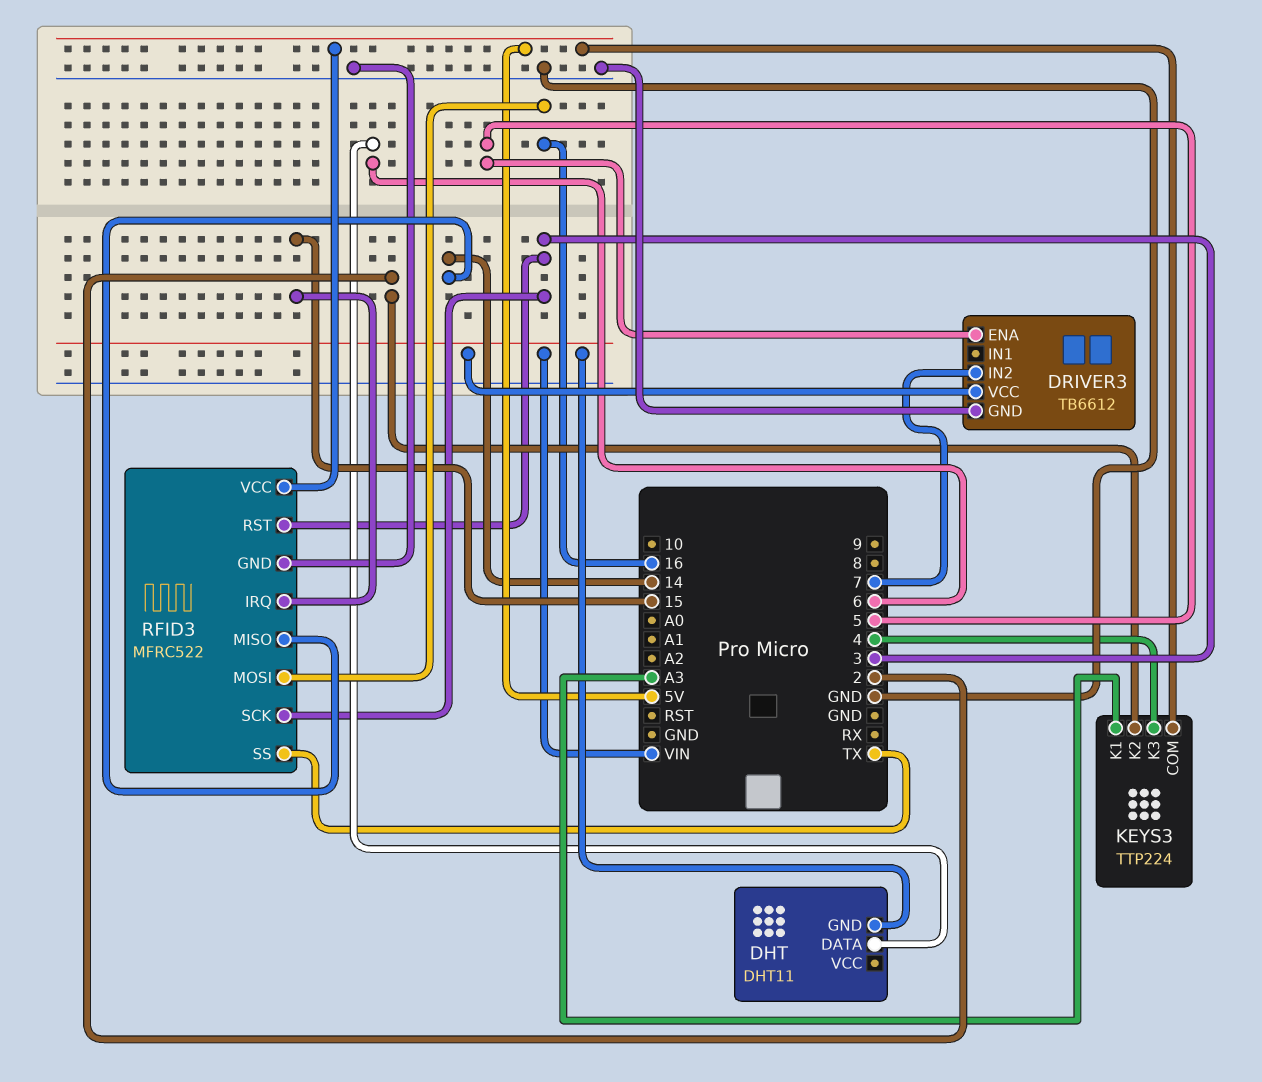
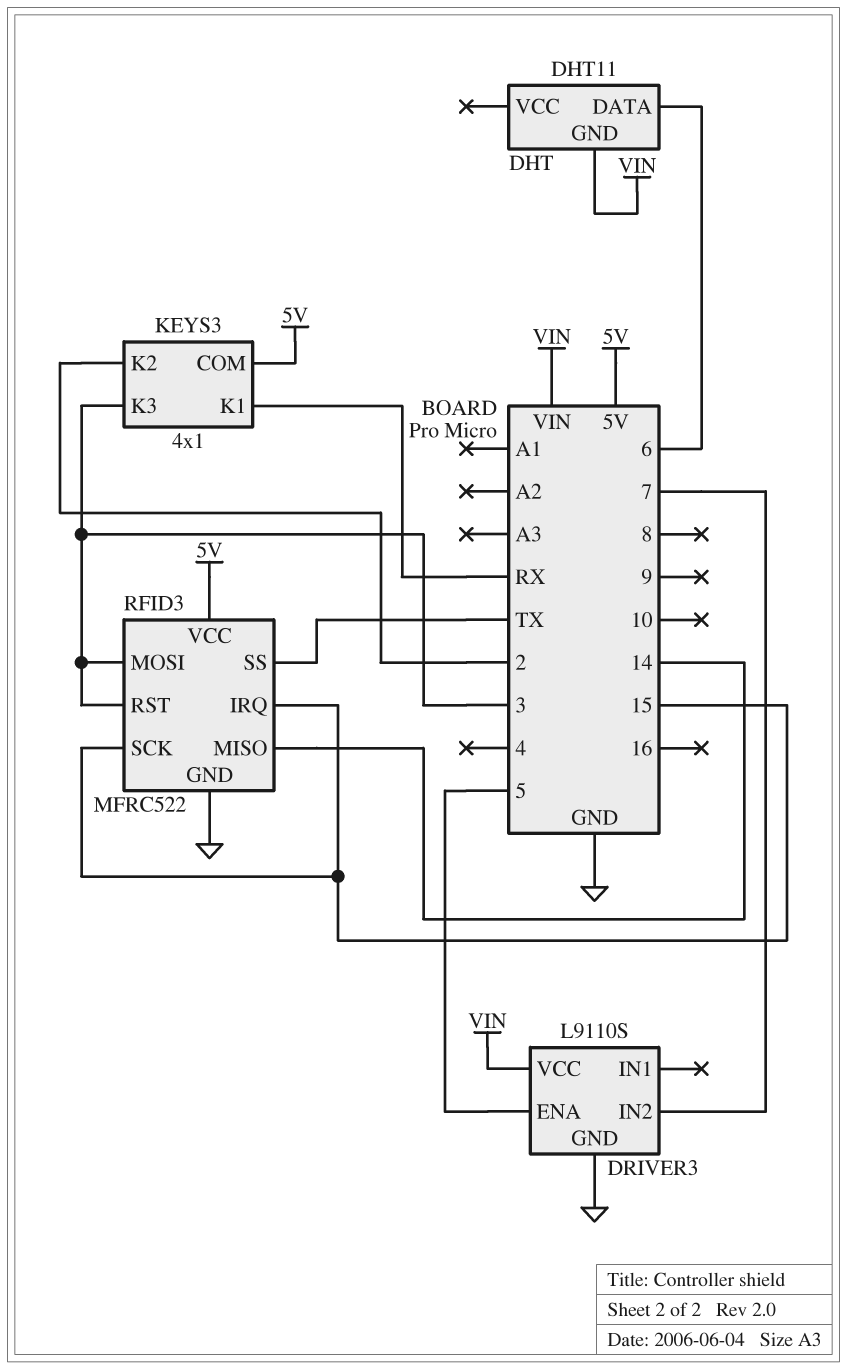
DRIVER3: TB6612 -> L9110S
KEYS3: TTP224 -> 4x1
KEYS3 pin K1: A3 -> RX
KEYS3 pin K3: 4 -> 3
RFID3 pin MOSI: 16 -> 3
RFID3 pin SCK: 3 -> 15

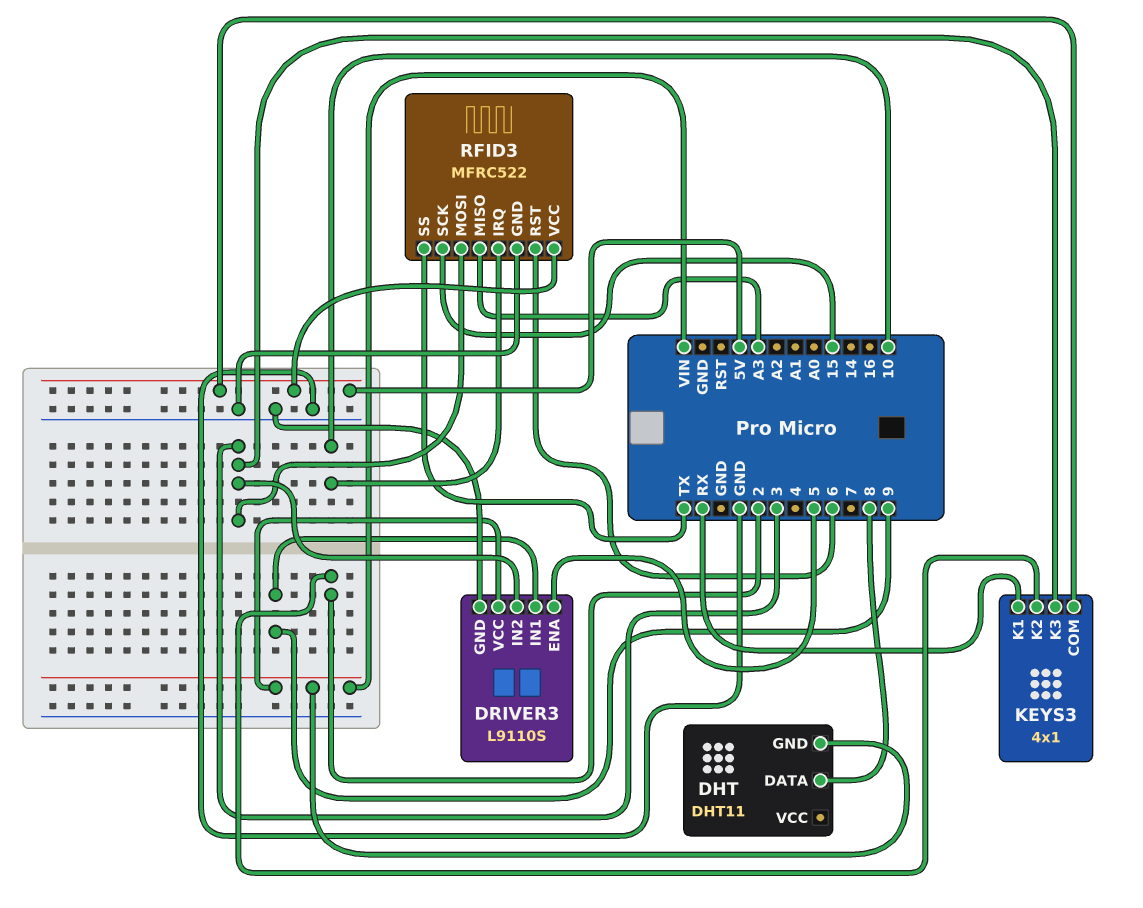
DHT pin DATA: 6 -> 8
DRIVER3 pin IN1: none -> 9
DRIVER3 pin IN2: 7 -> 3
RFID3 pin IRQ: 15 -> 10
RFID3 pin MISO: 14 -> A3
RFID3 pin RST: 3 -> 6

